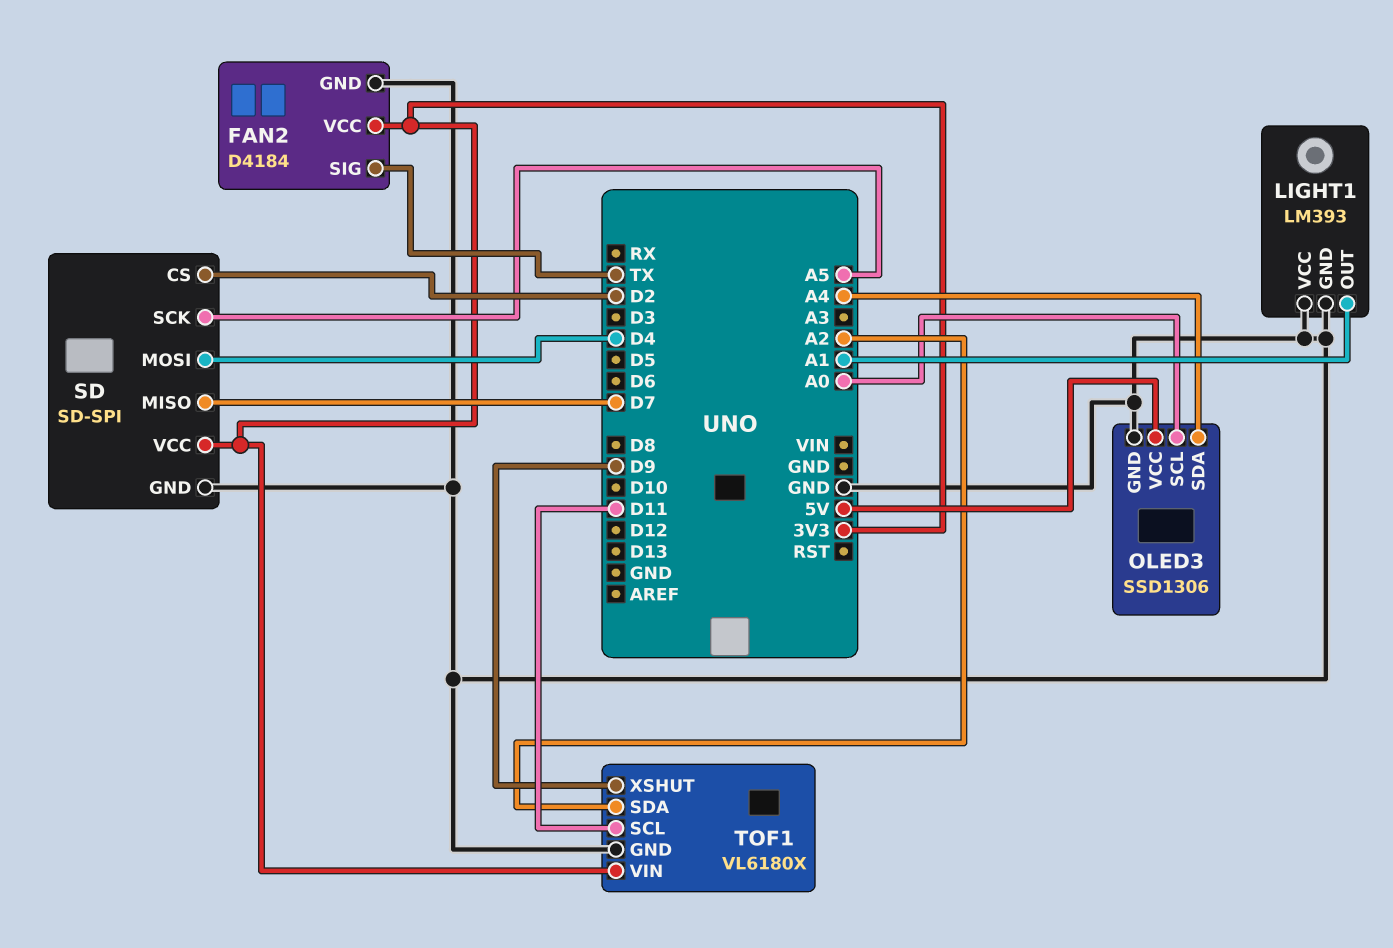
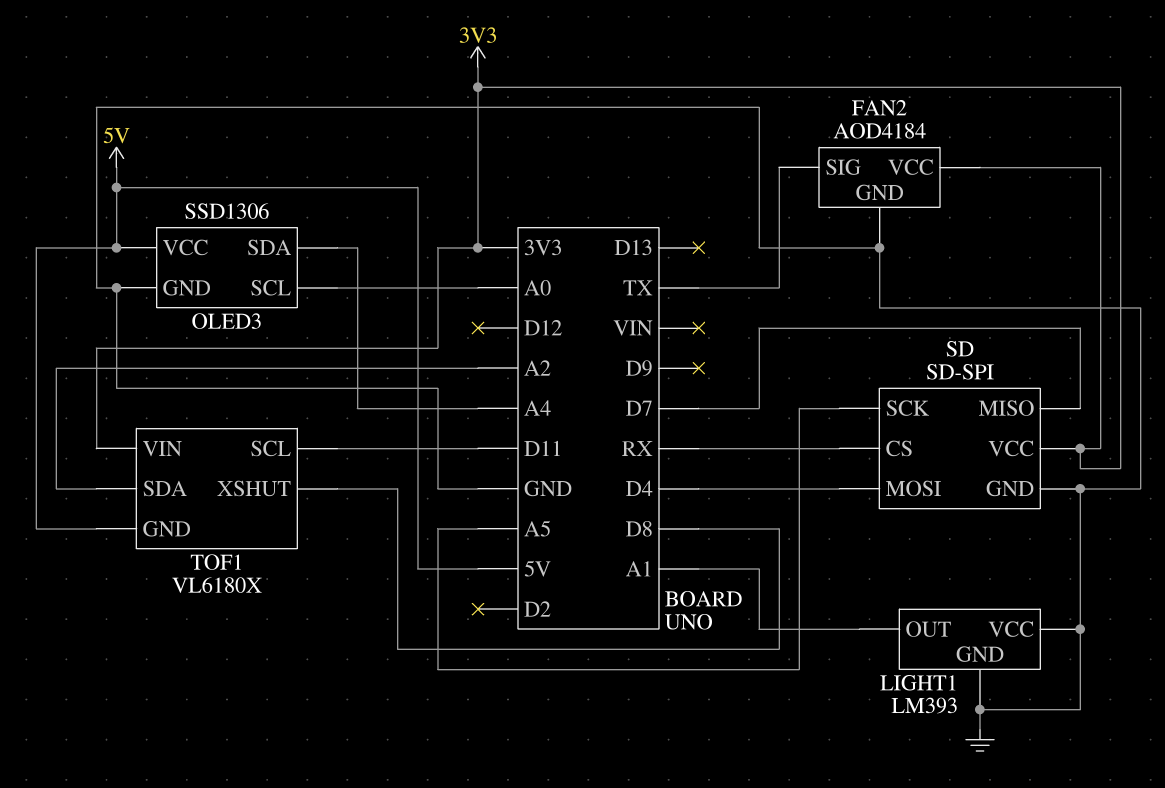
FAN2: D4184 -> AOD4184
SD pin CS: D2 -> RX
TOF1 pin GND: GND -> 5V
TOF1 pin XSHUT: D9 -> D8

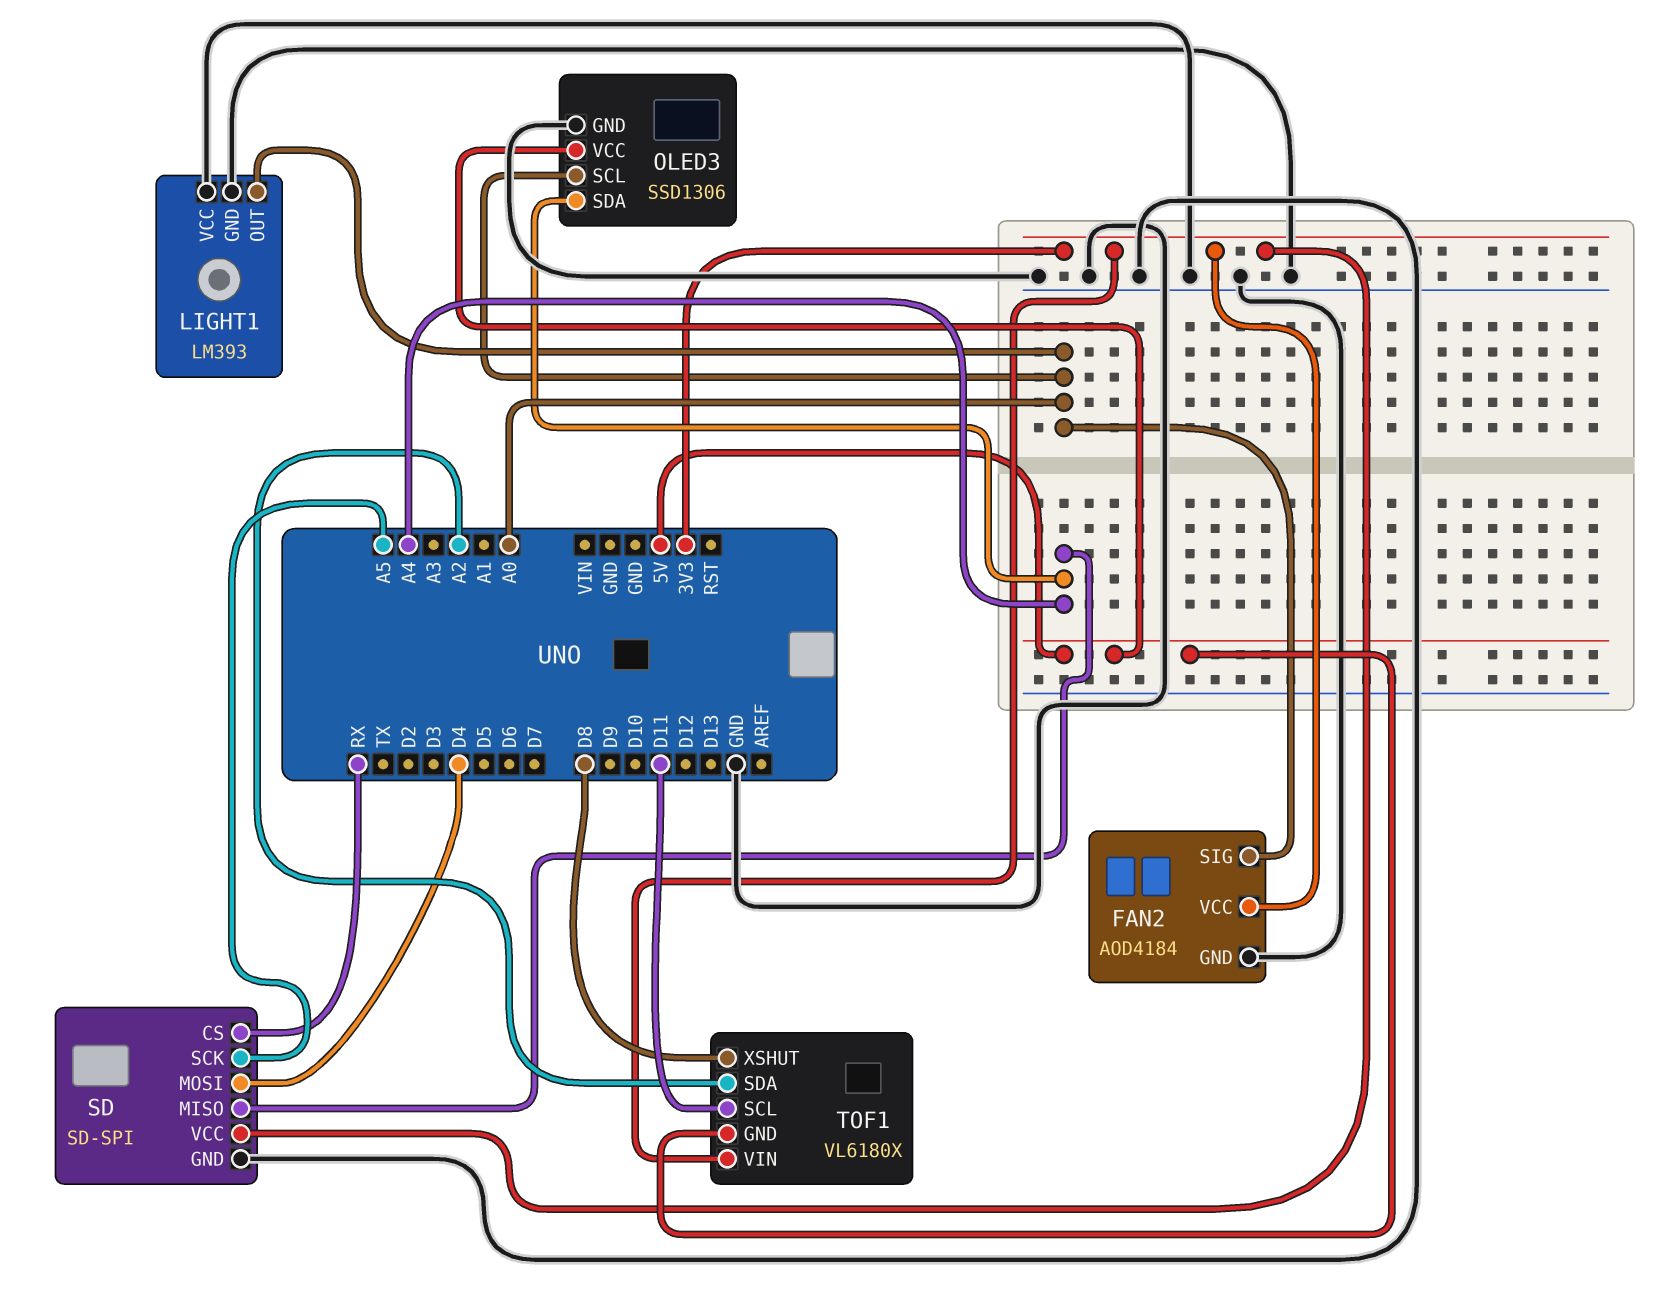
FAN2 pin SIG: TX -> A0
LIGHT1 pin OUT: A1 -> A0
SD pin MISO: D7 -> A4

